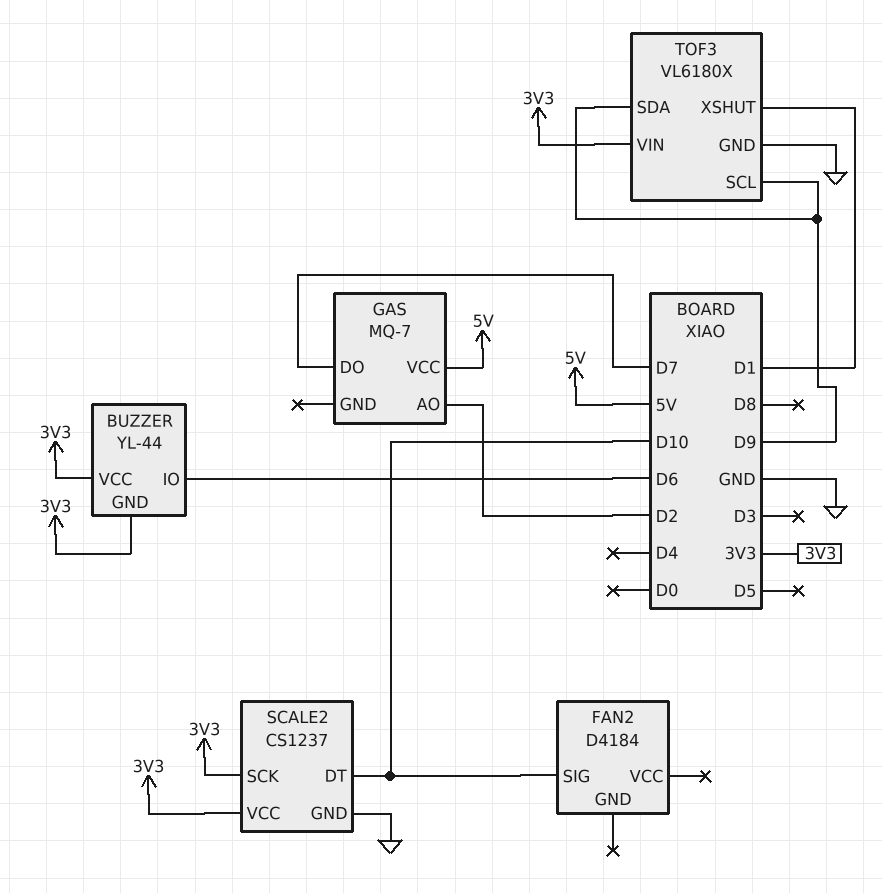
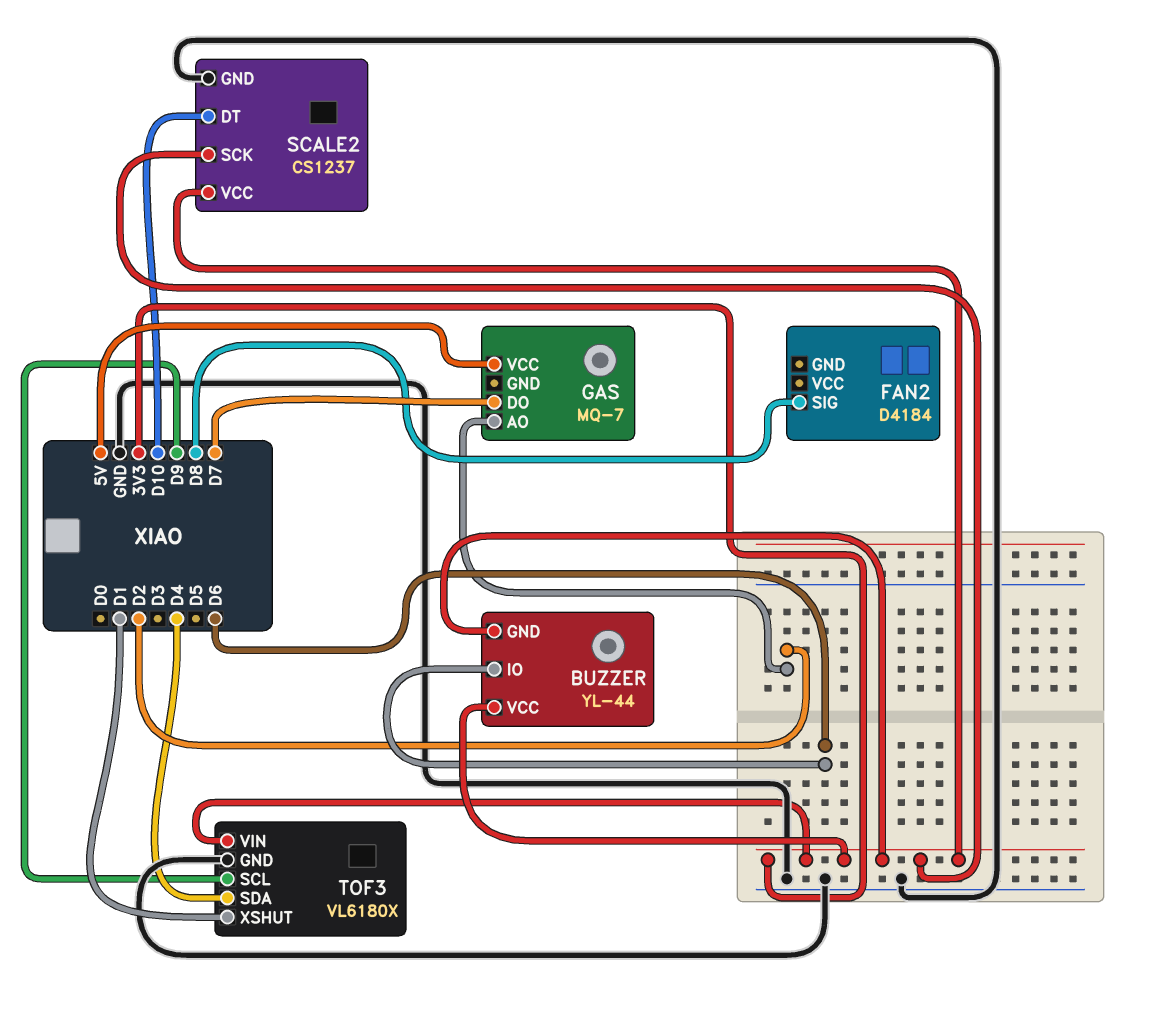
FAN2 pin SIG: D10 -> D8
TOF3 pin SDA: D9 -> D4

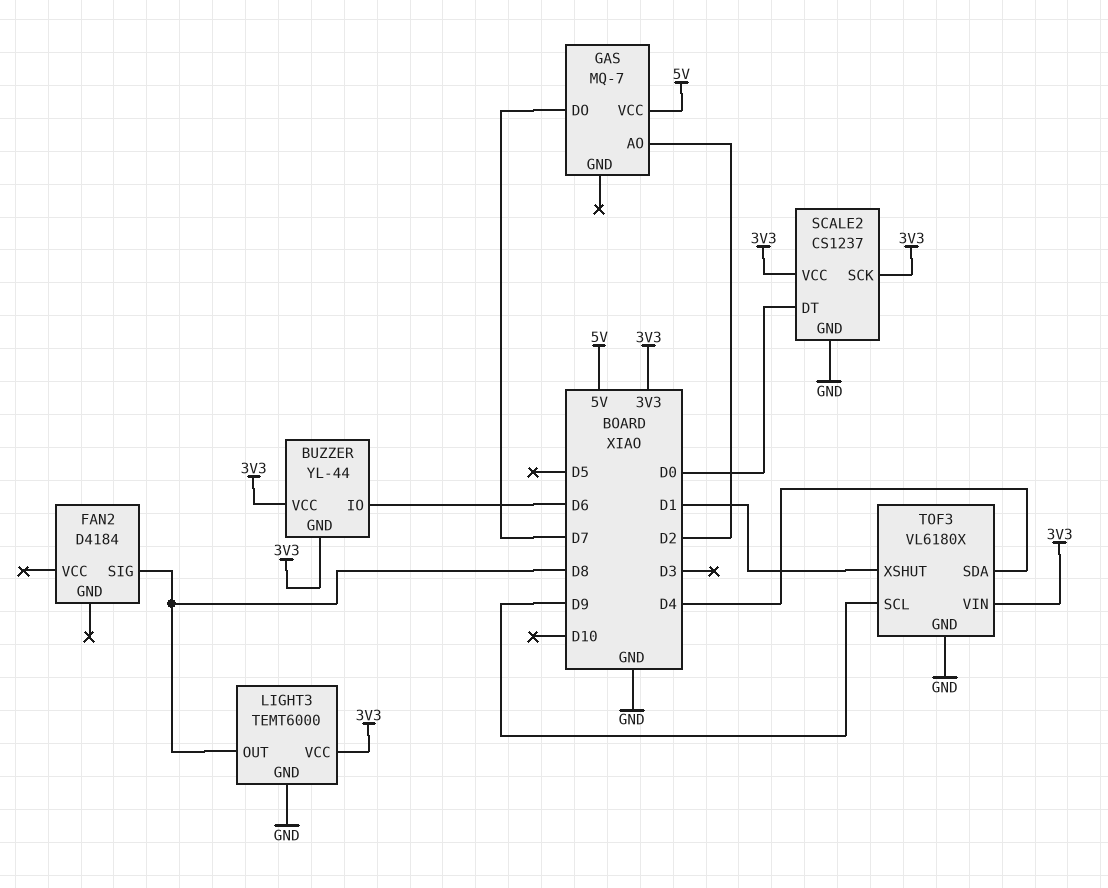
LIGHT3: none -> TEMT6000
LIGHT3 pin GND: none -> GND
LIGHT3 pin OUT: none -> D8
LIGHT3 pin VCC: none -> 3V3
SCALE2 pin DT: D10 -> D0

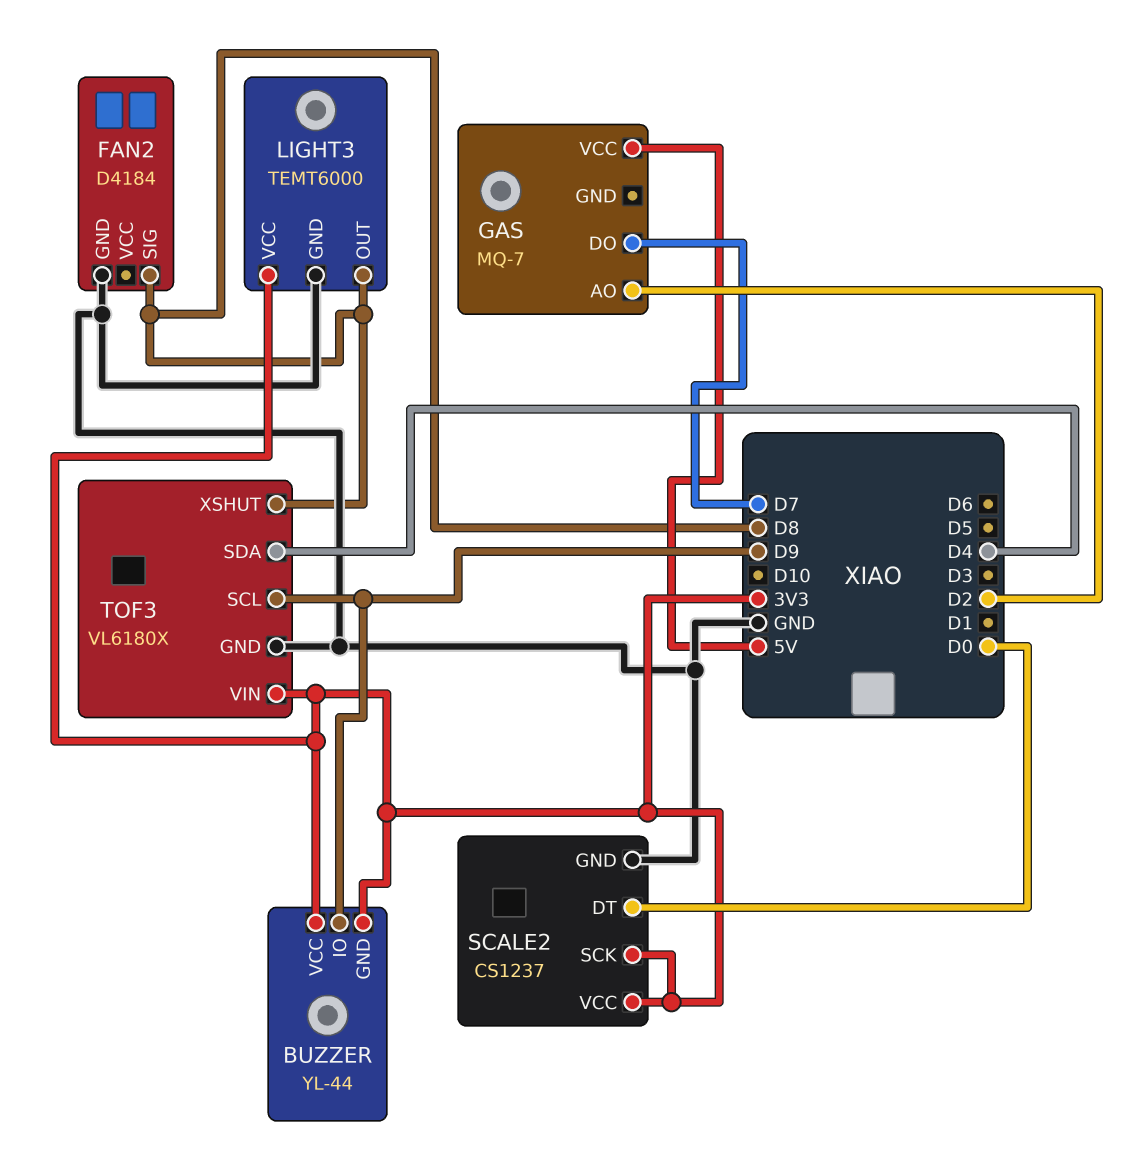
BUZZER pin IO: D6 -> D9
FAN2 pin GND: none -> GND
TOF3 pin XSHUT: D1 -> D8

